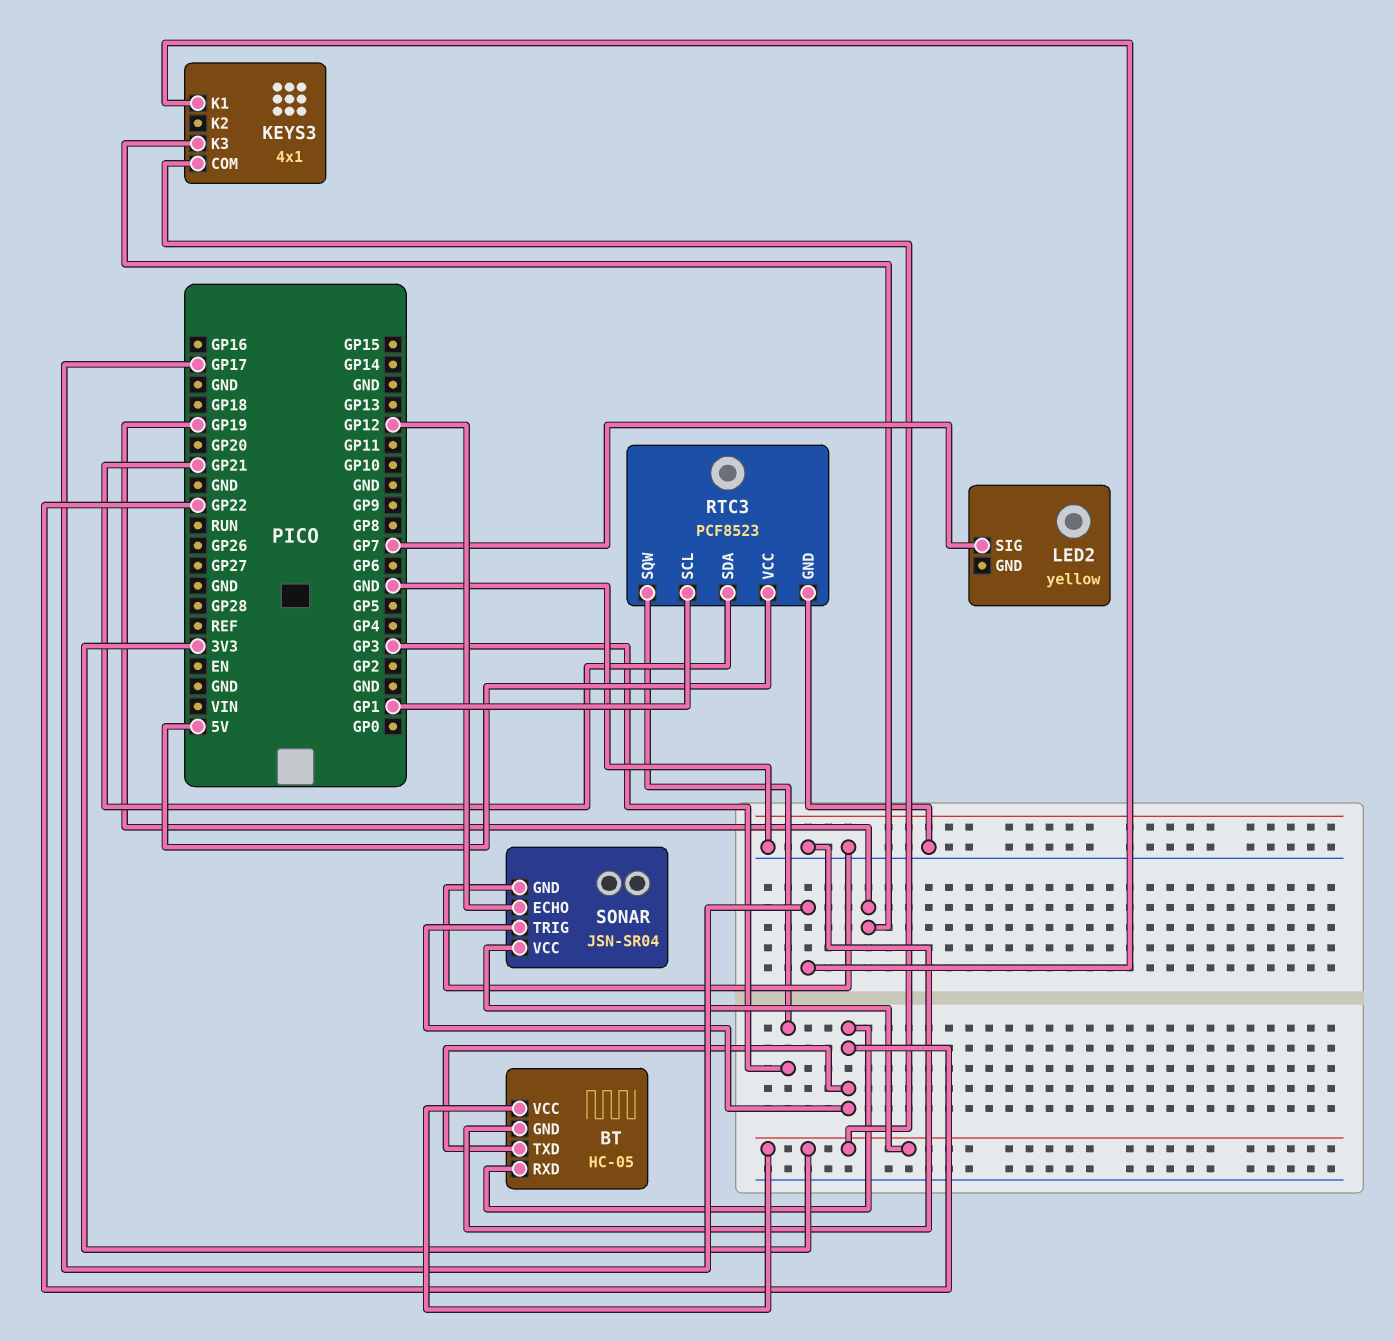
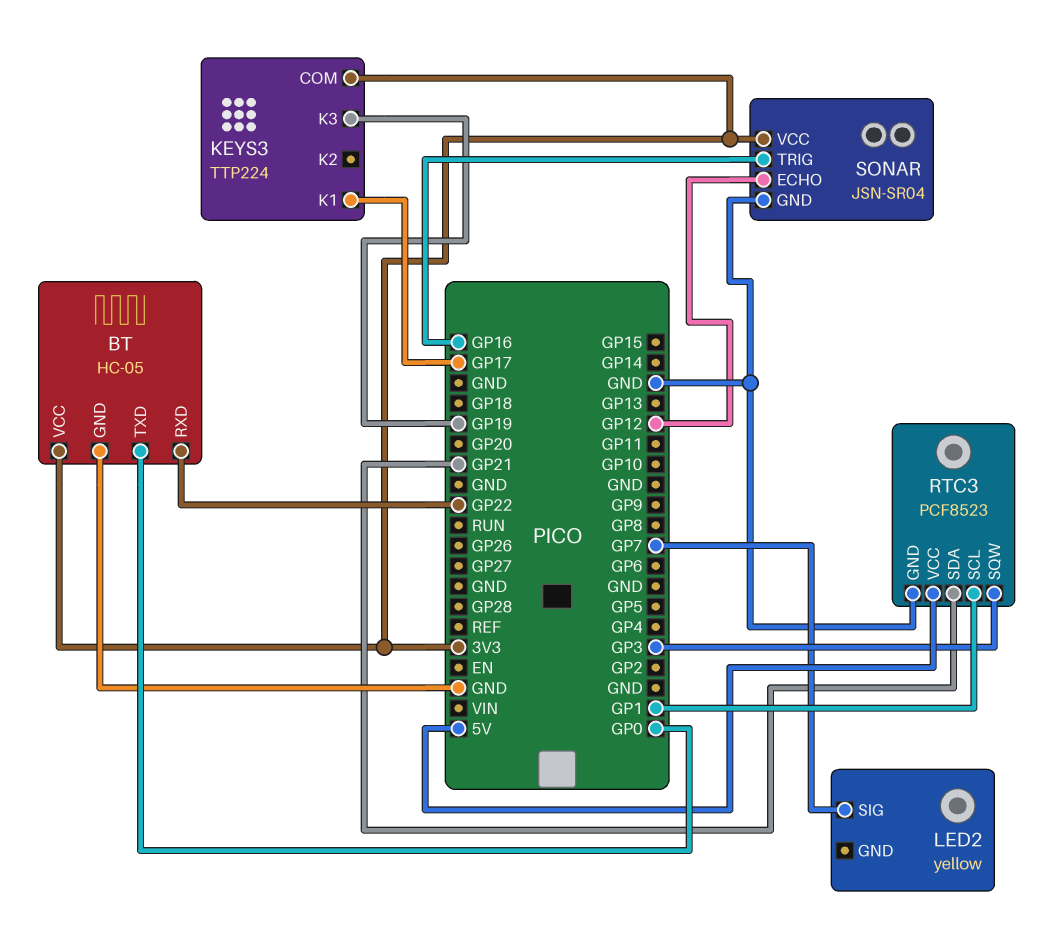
BT pin TXD: GP22 -> GP0
KEYS3: 4x1 -> TTP224
SONAR pin TRIG: GP22 -> GP16

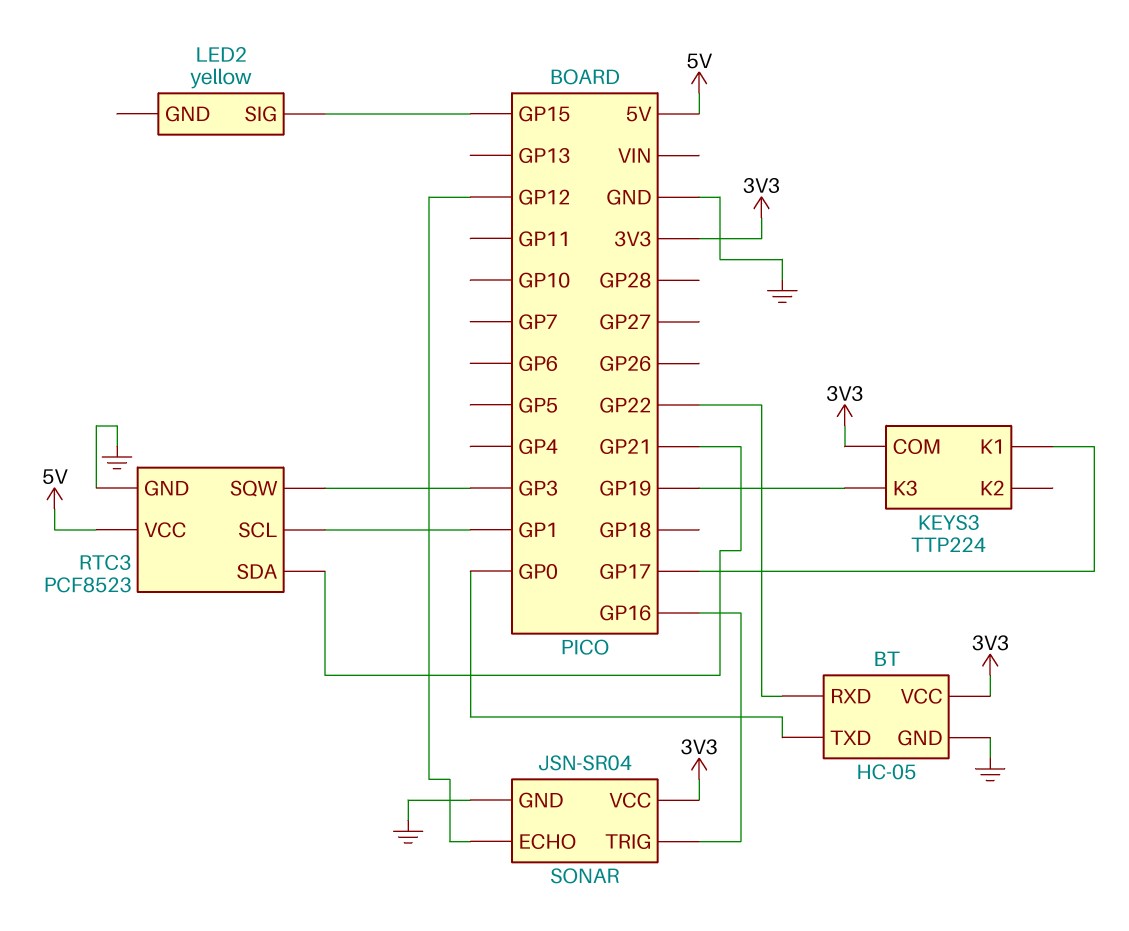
LED2 pin SIG: GP7 -> GP15

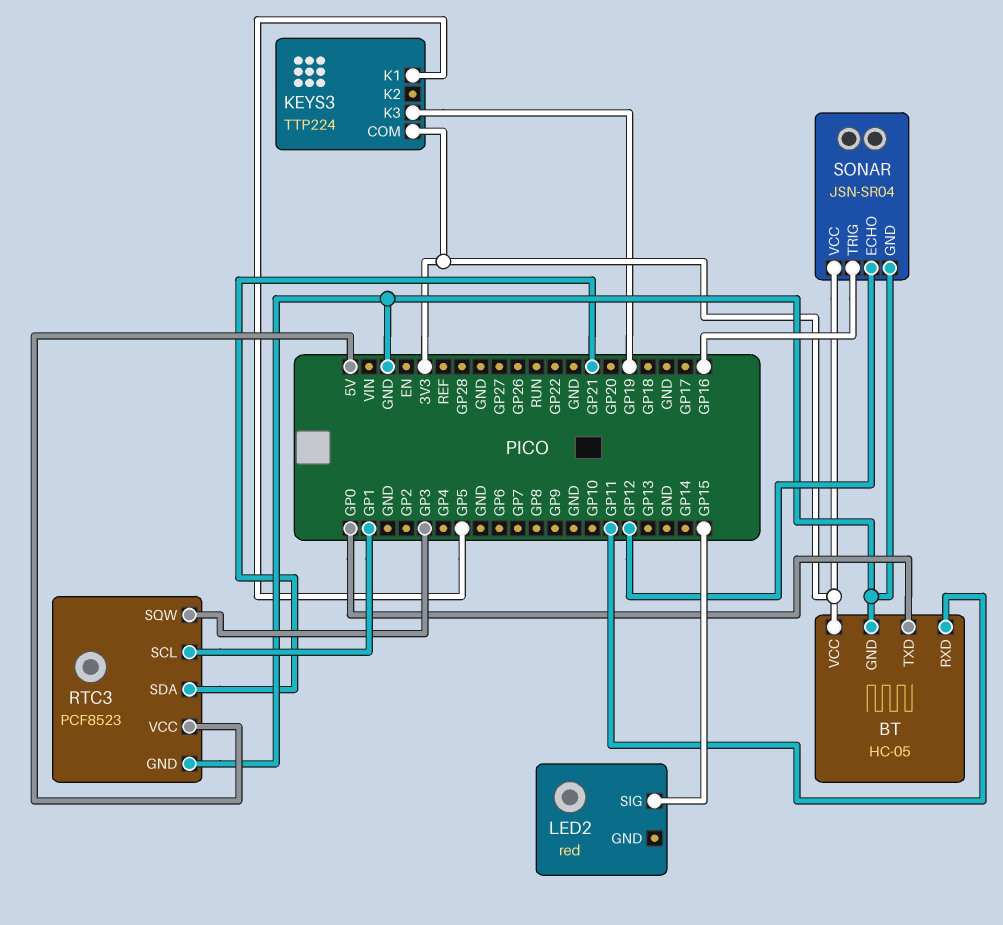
BT pin RXD: GP22 -> GP11
KEYS3 pin K1: GP17 -> GP5
LED2: yellow -> red

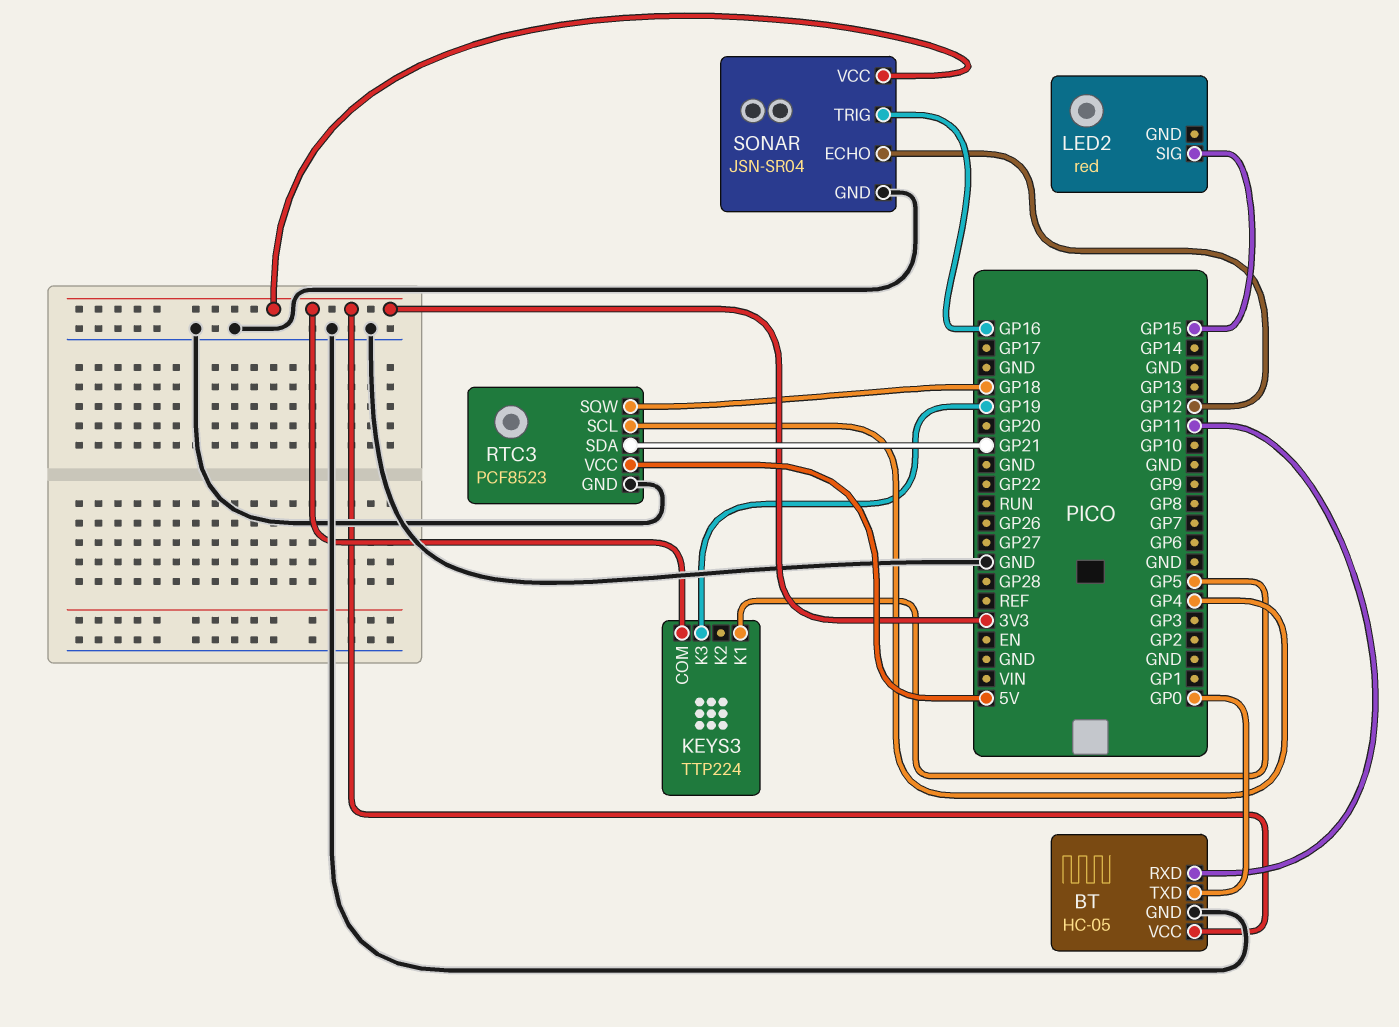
RTC3 pin SCL: GP1 -> GP4
RTC3 pin SQW: GP3 -> GP18

